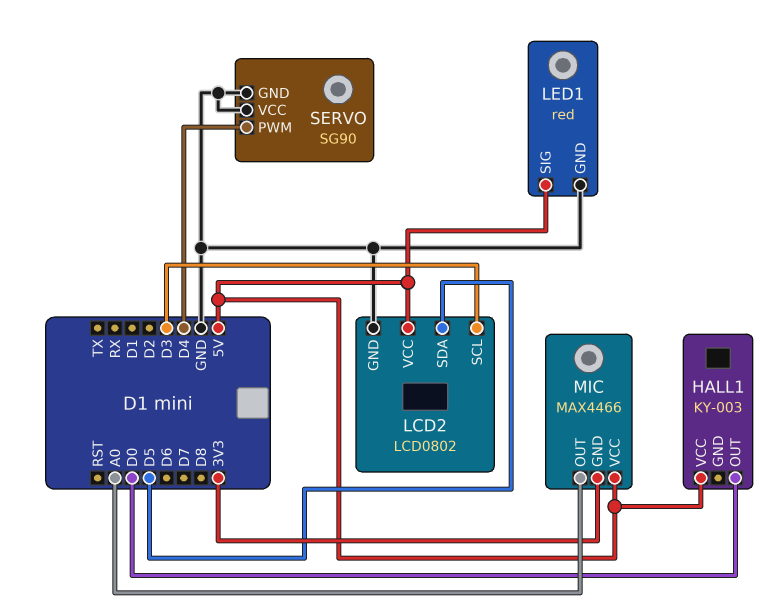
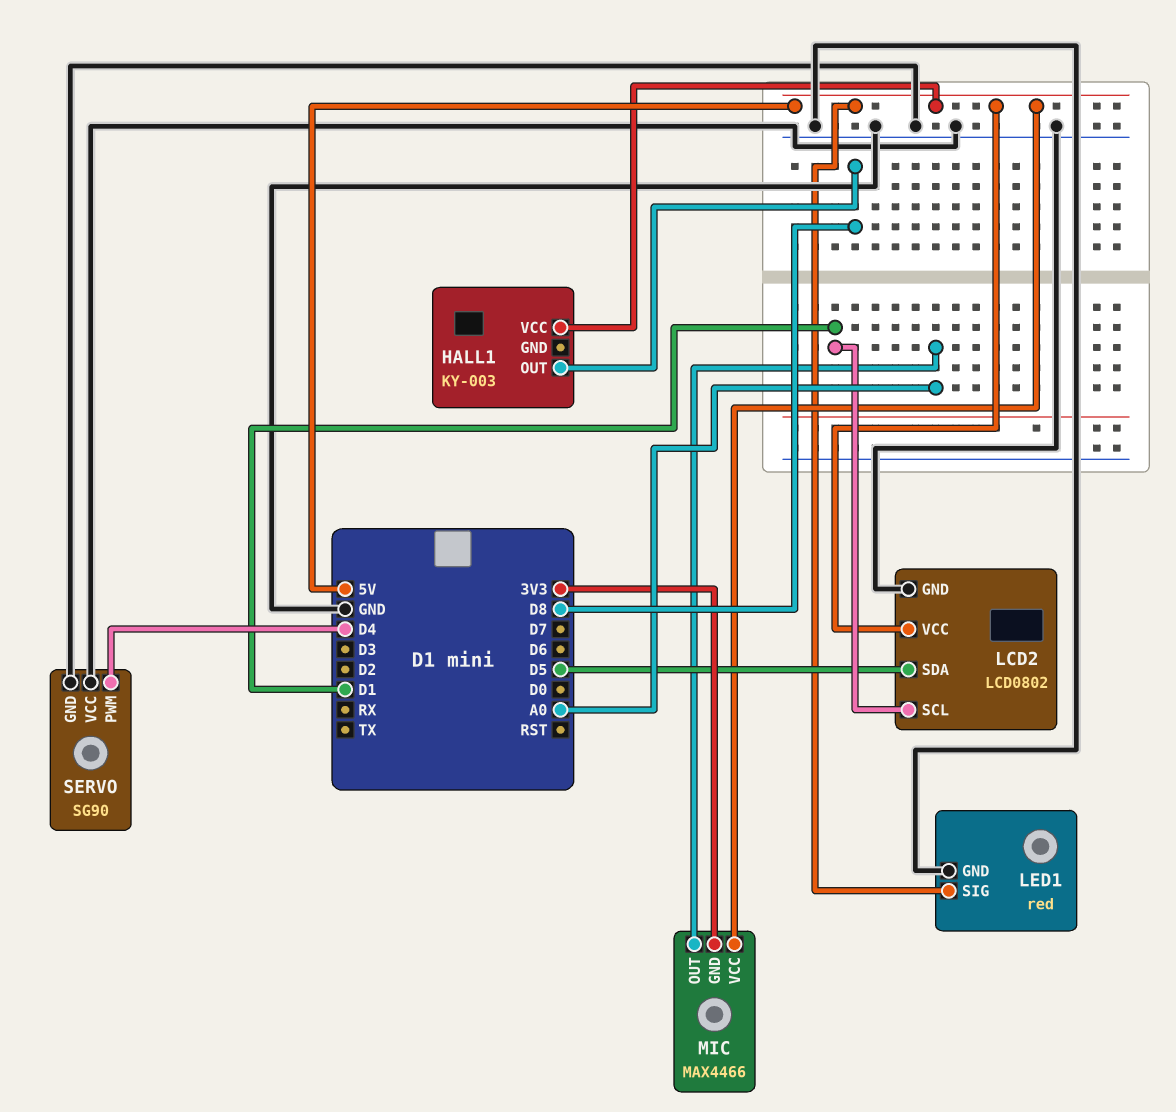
HALL1 pin OUT: D0 -> D8
LCD2 pin SCL: D3 -> D1

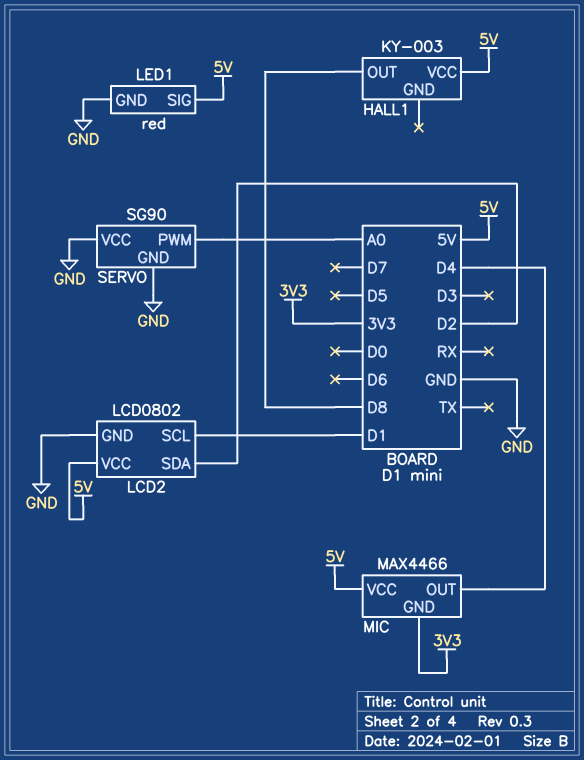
LCD2 pin SDA: D5 -> D2
MIC pin OUT: A0 -> D4
SERVO pin PWM: D4 -> A0

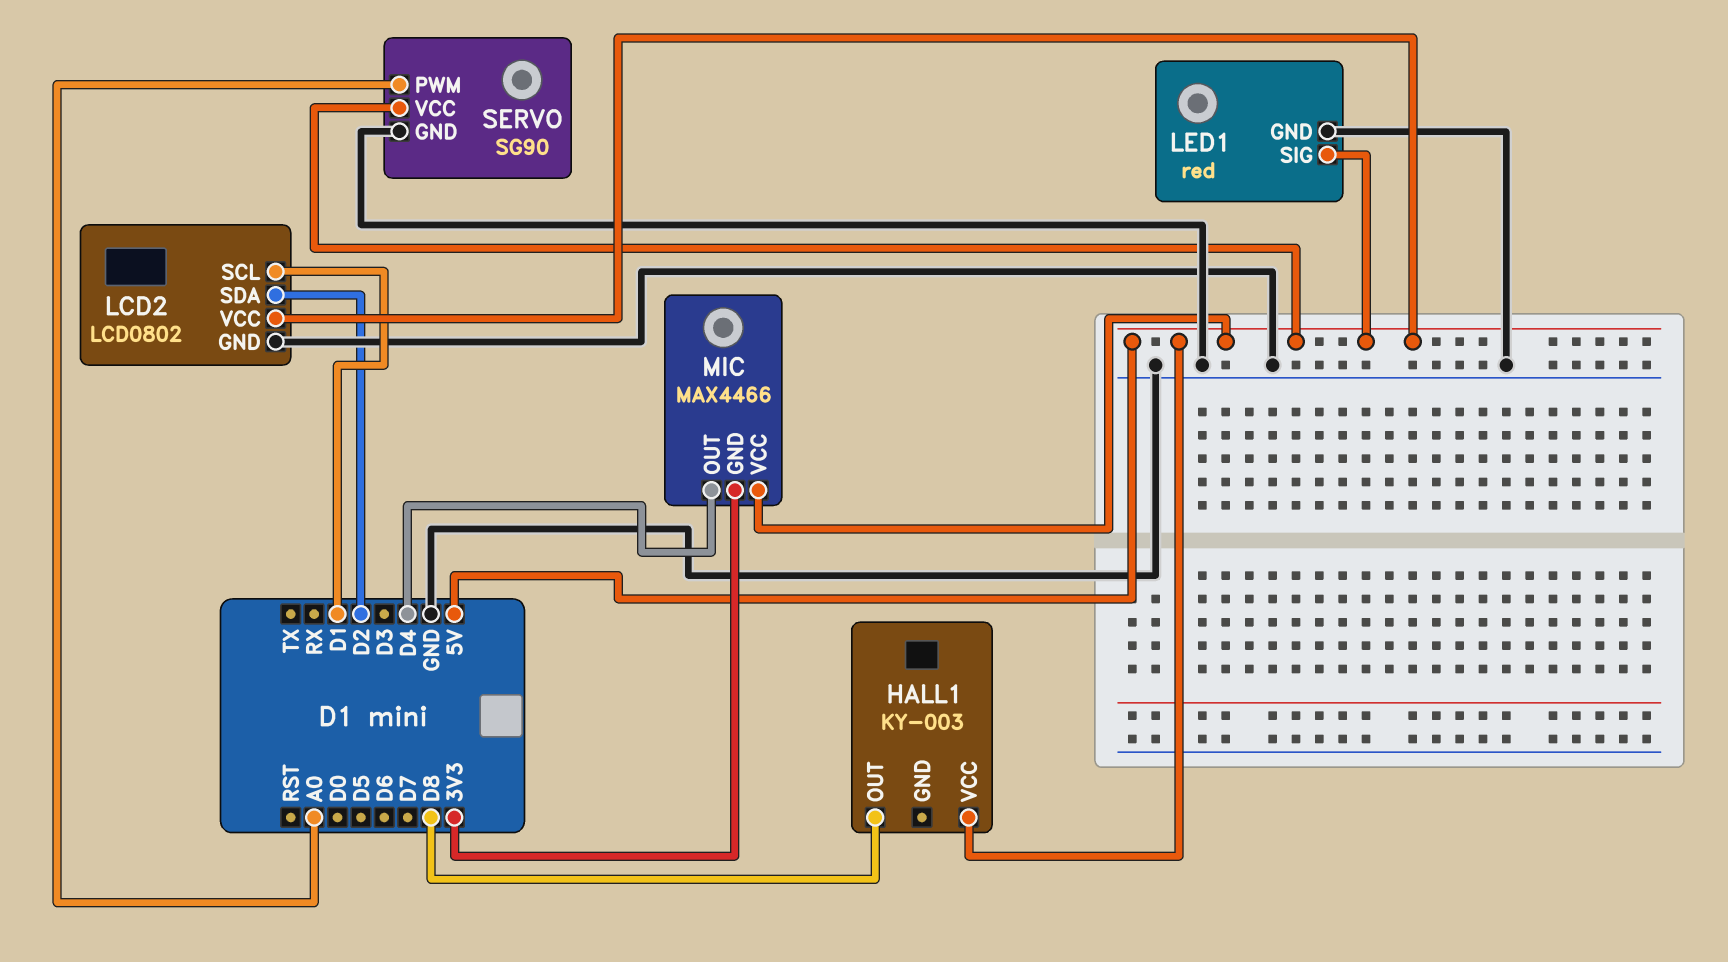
SERVO pin VCC: GND -> 5V

